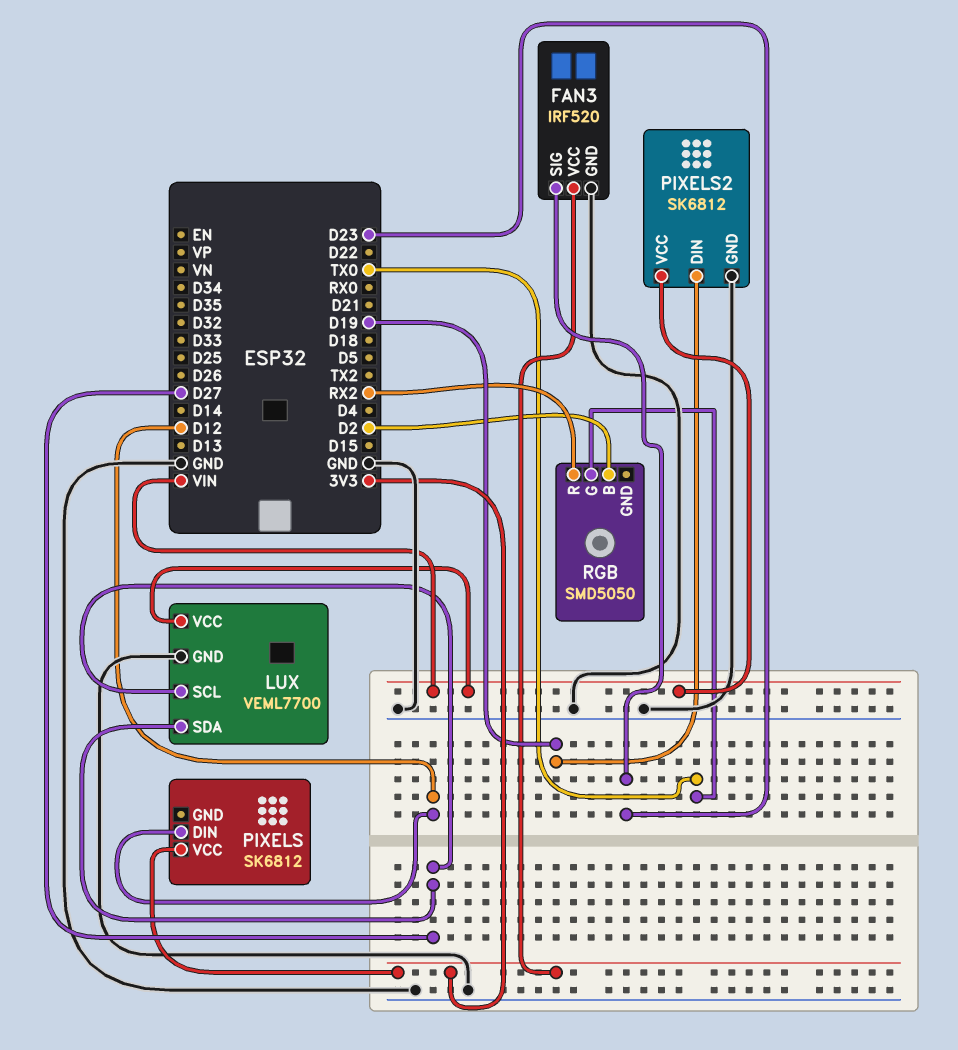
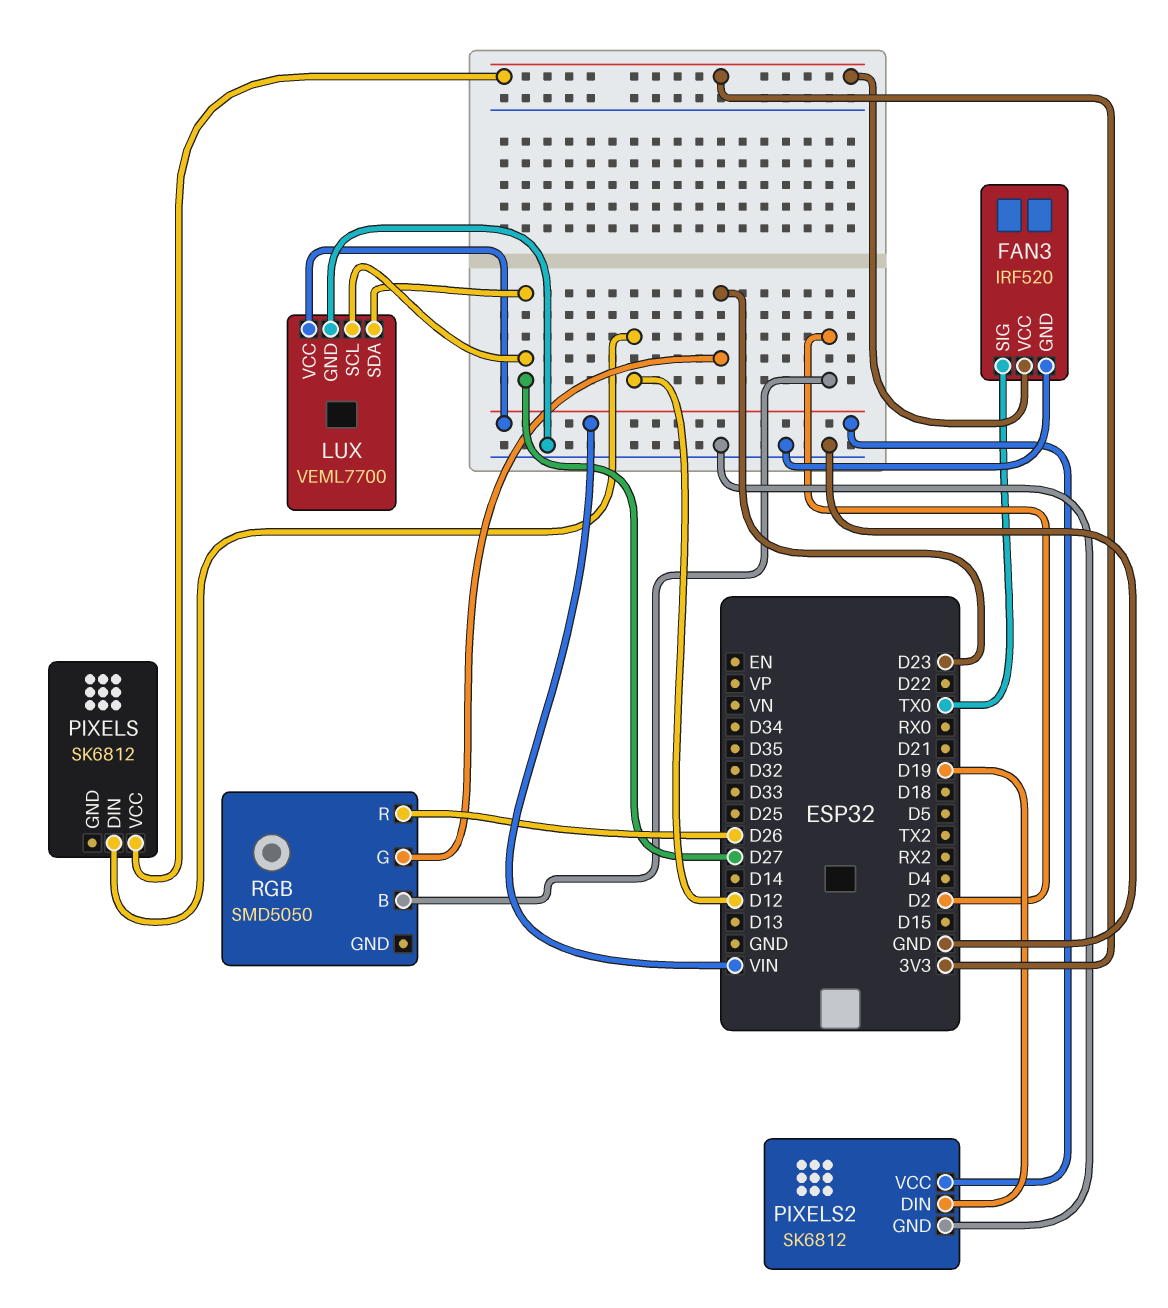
FAN3 pin SIG: D23 -> TX0
RGB pin G: TX0 -> D23
RGB pin R: RX2 -> D26

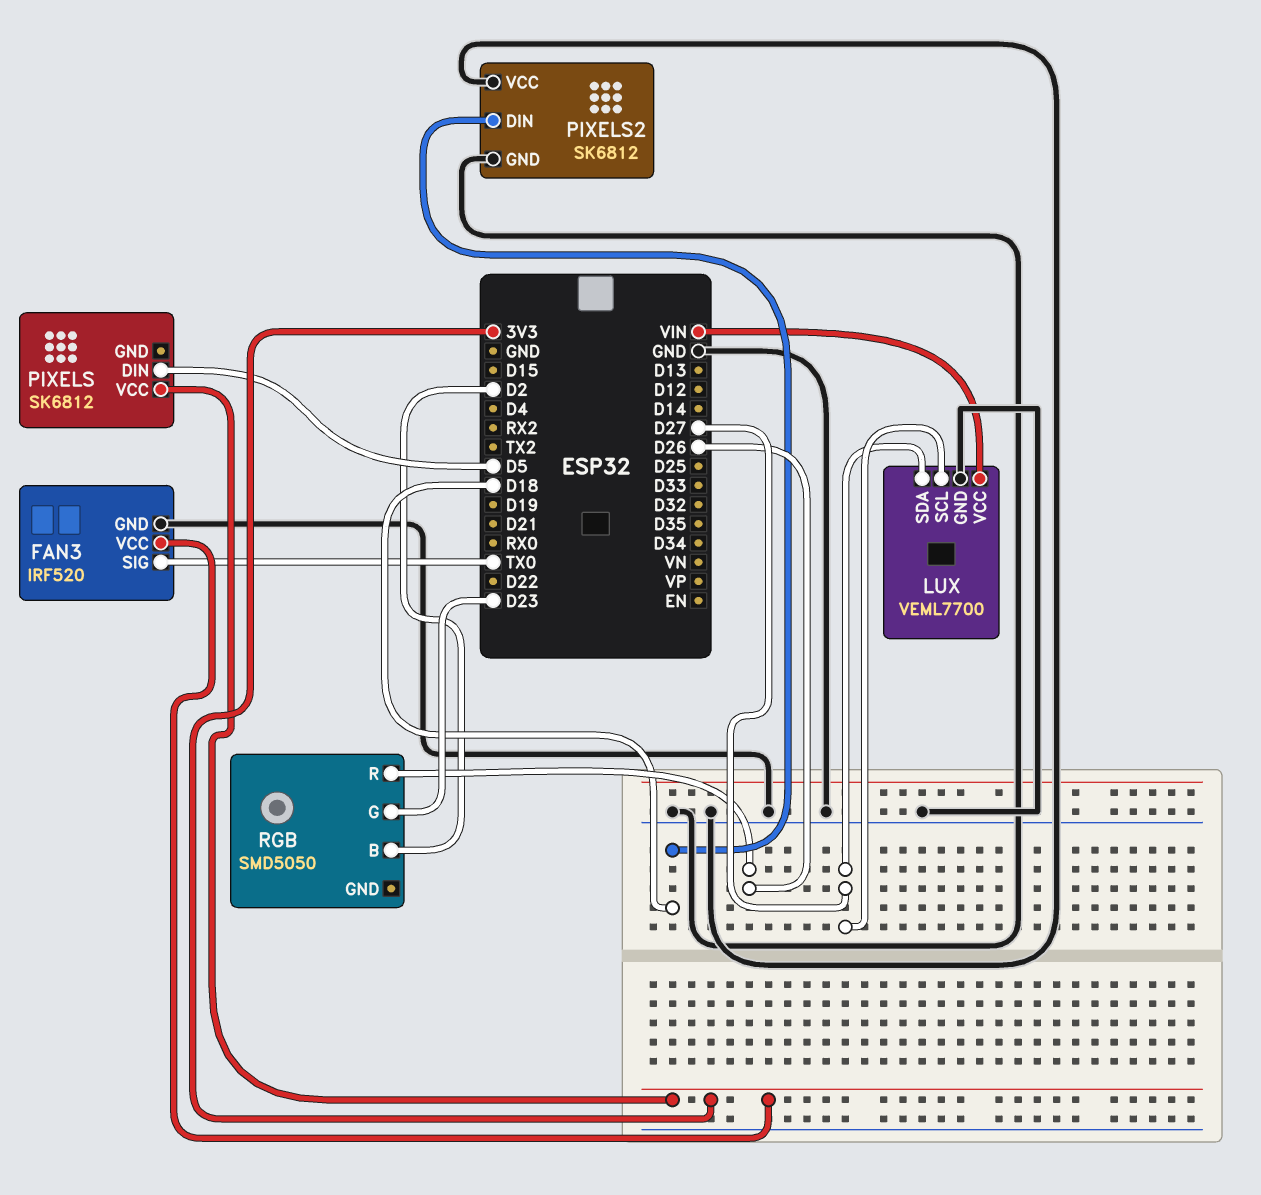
PIXELS pin DIN: D12 -> D5
PIXELS2 pin DIN: D19 -> D18
PIXELS2 pin VCC: VIN -> GND

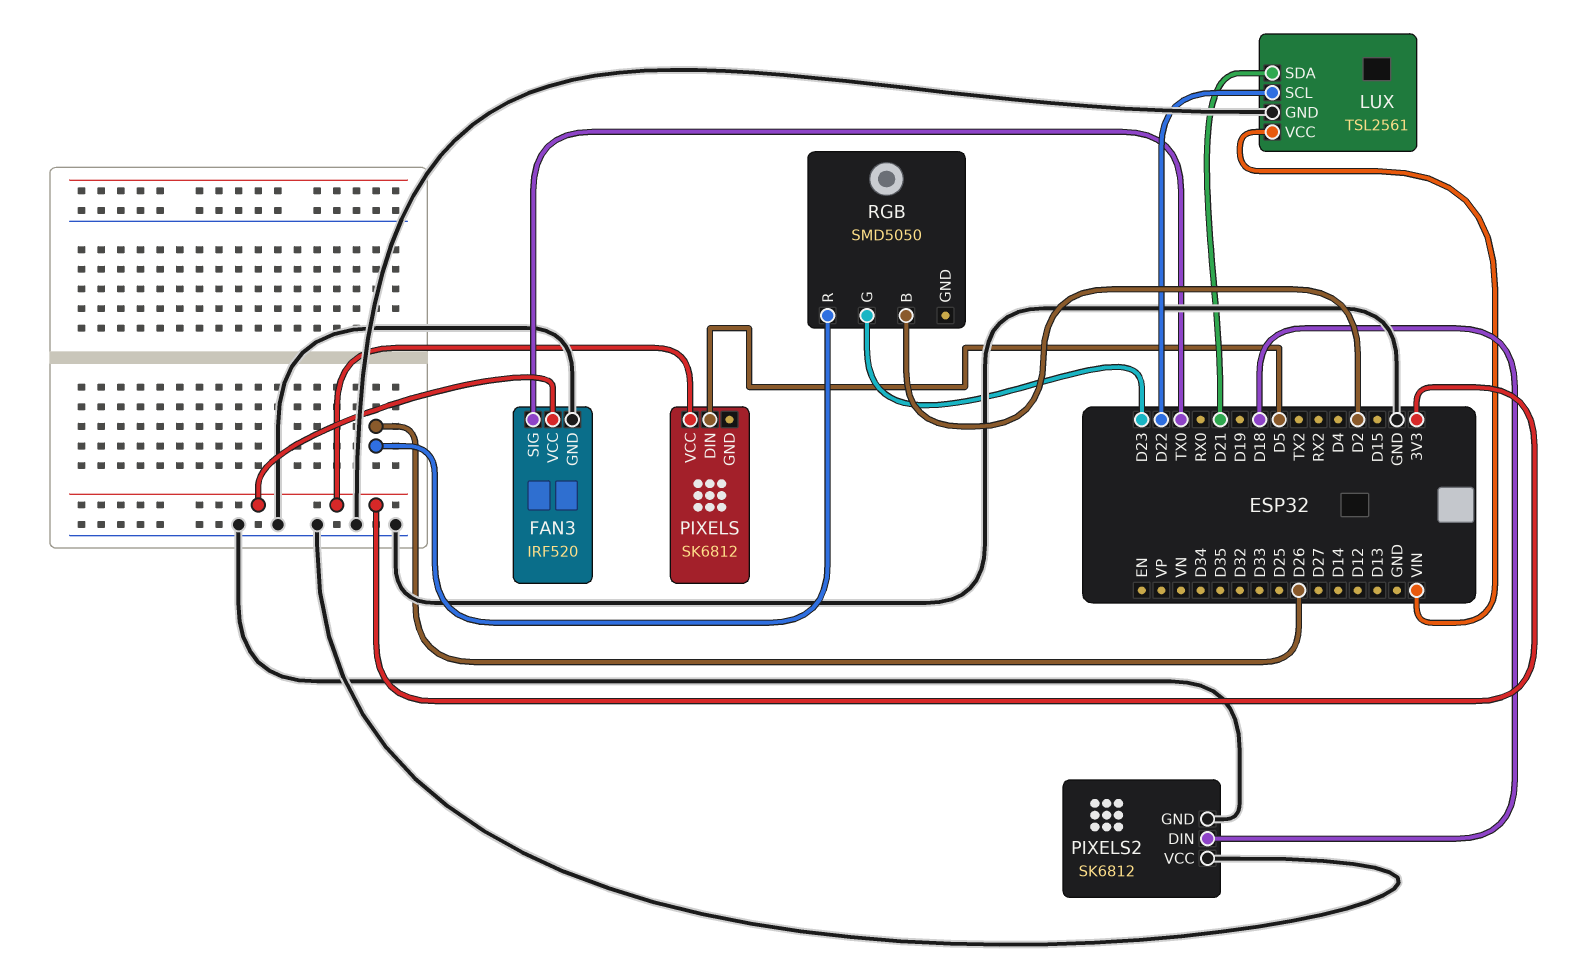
LUX: VEML7700 -> TSL2561
LUX pin SCL: D27 -> D22
LUX pin SDA: D27 -> D21

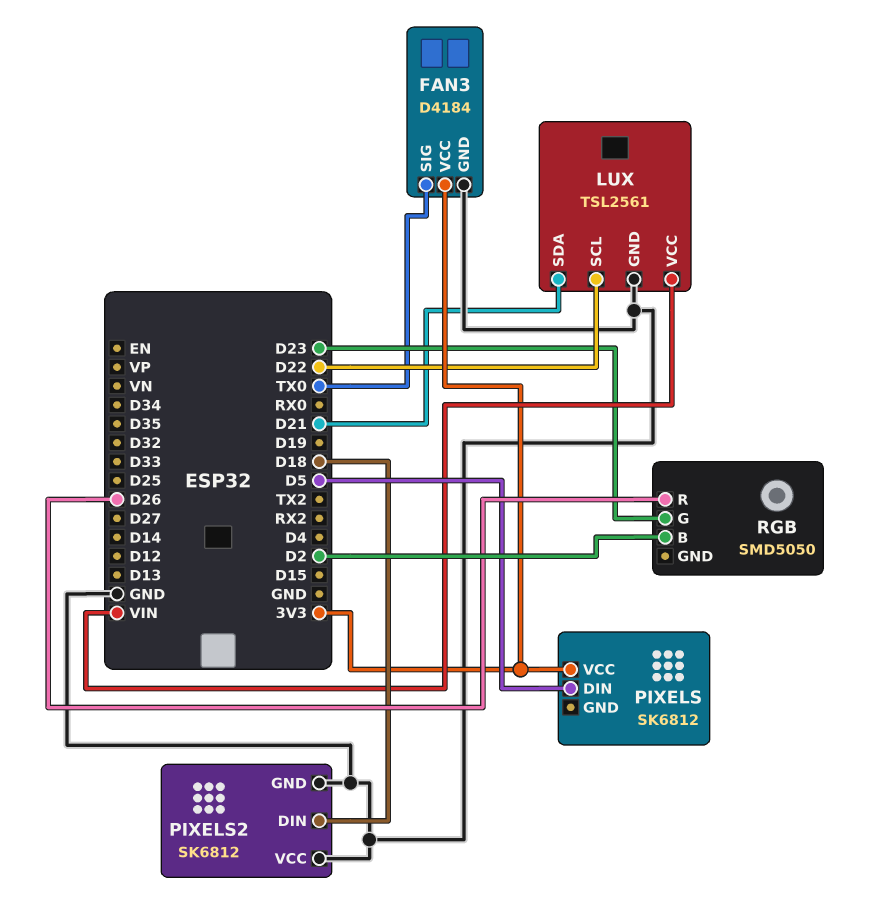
FAN3: IRF520 -> D4184

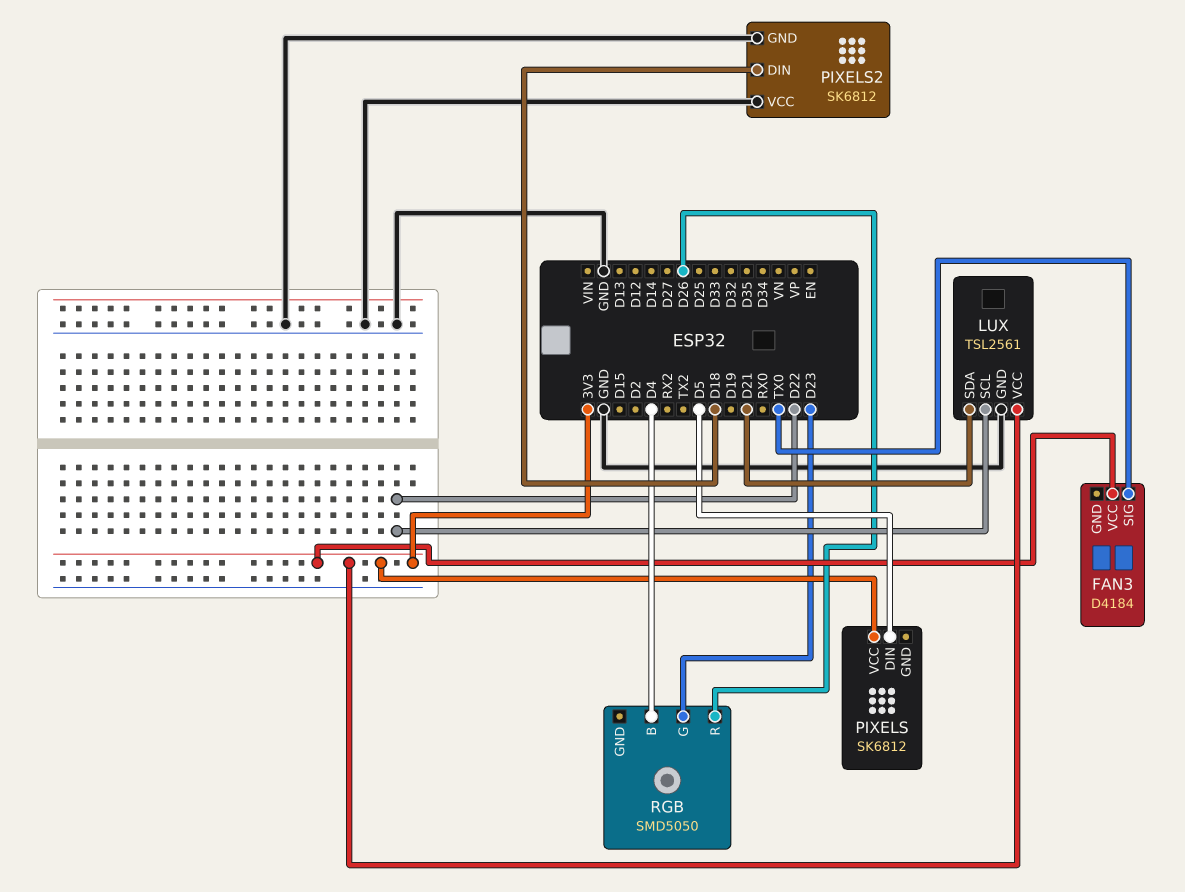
FAN3 pin GND: GND -> none
LUX pin VCC: VIN -> 3V3
RGB pin B: D2 -> D4

